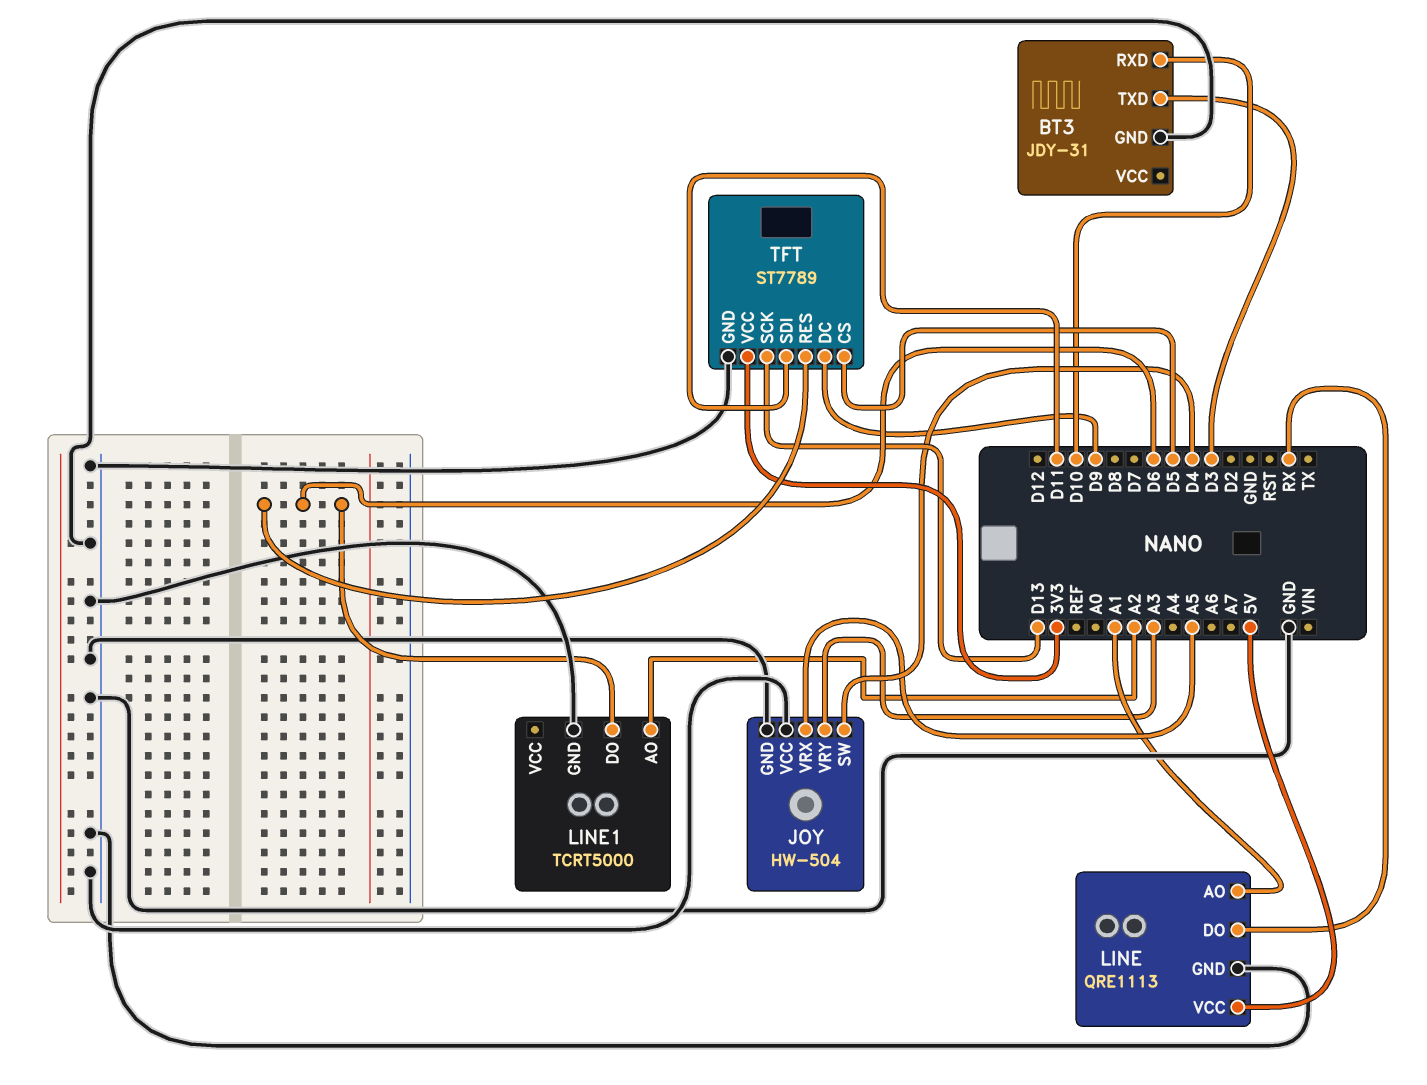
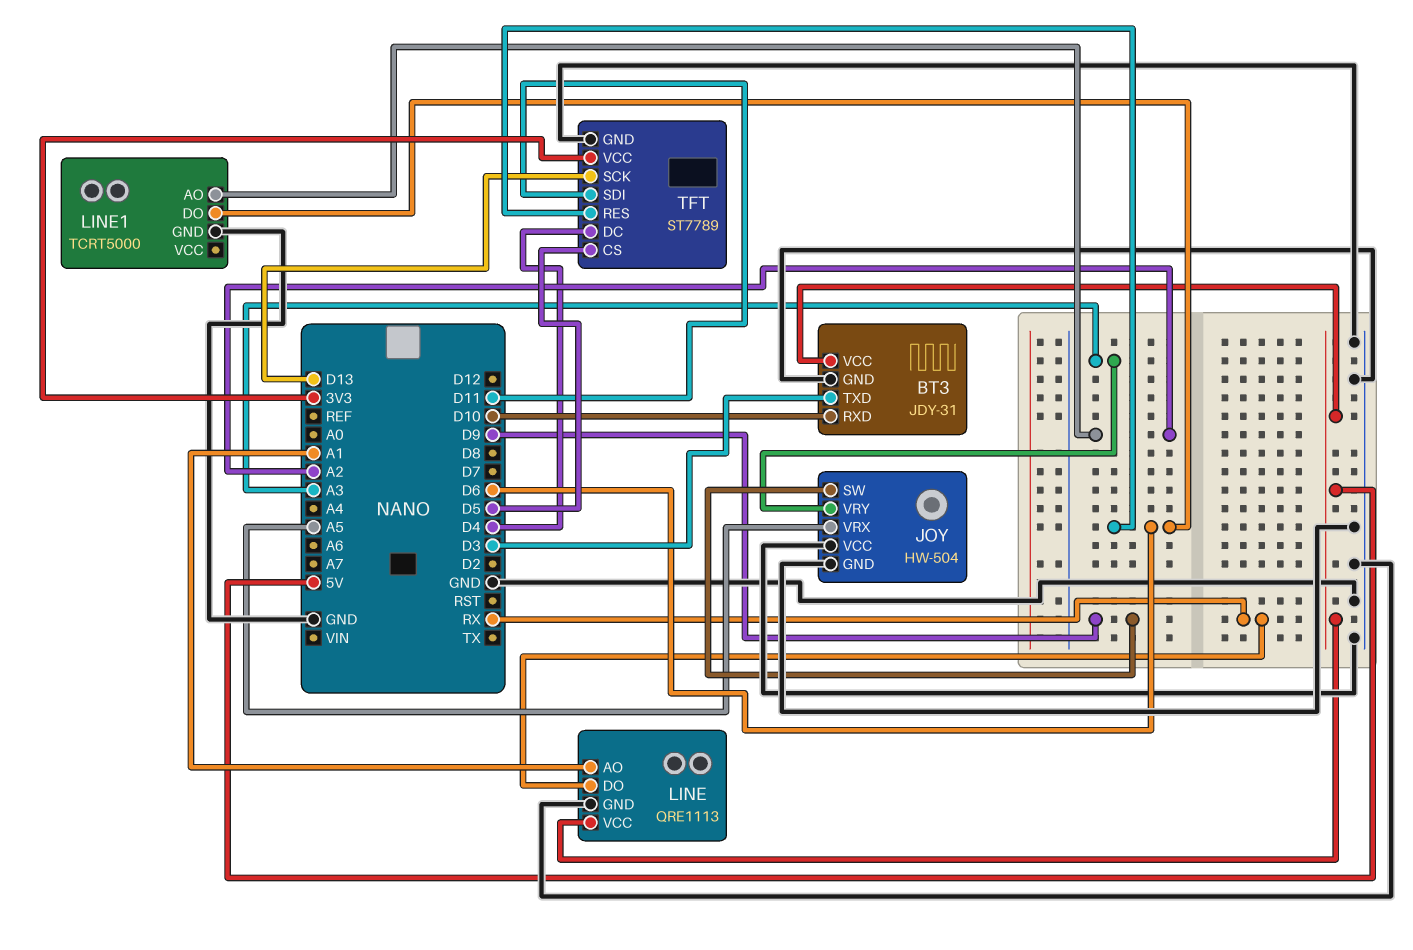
BT3 pin VCC: none -> 5V
JOY pin SW: D4 -> D9
TFT pin DC: D9 -> D4

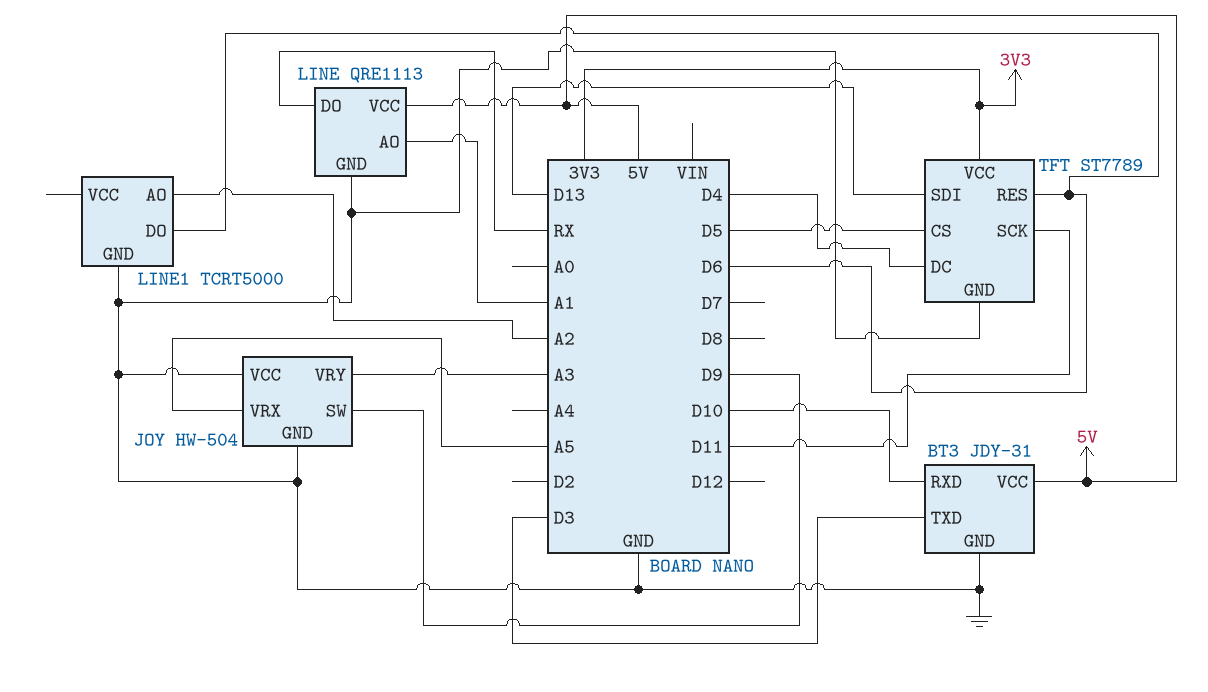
TFT pin SCK: D13 -> D11
TFT pin SDI: D11 -> D13

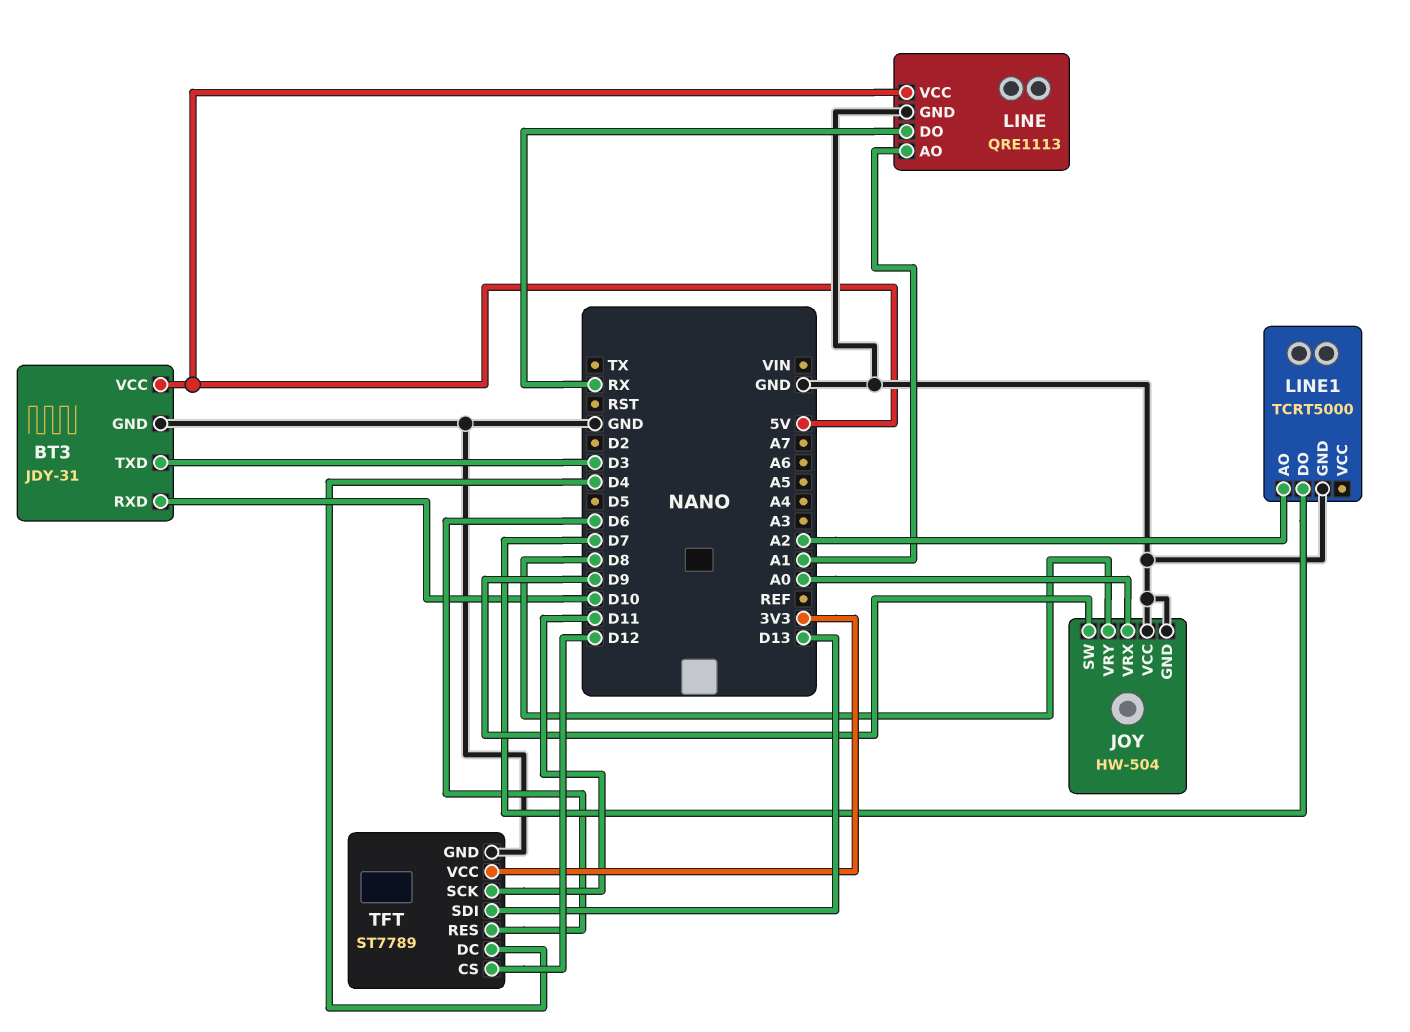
JOY pin VRX: A5 -> A0
JOY pin VRY: A3 -> D8
LINE1 pin DO: D6 -> D7
TFT pin CS: D5 -> D12

